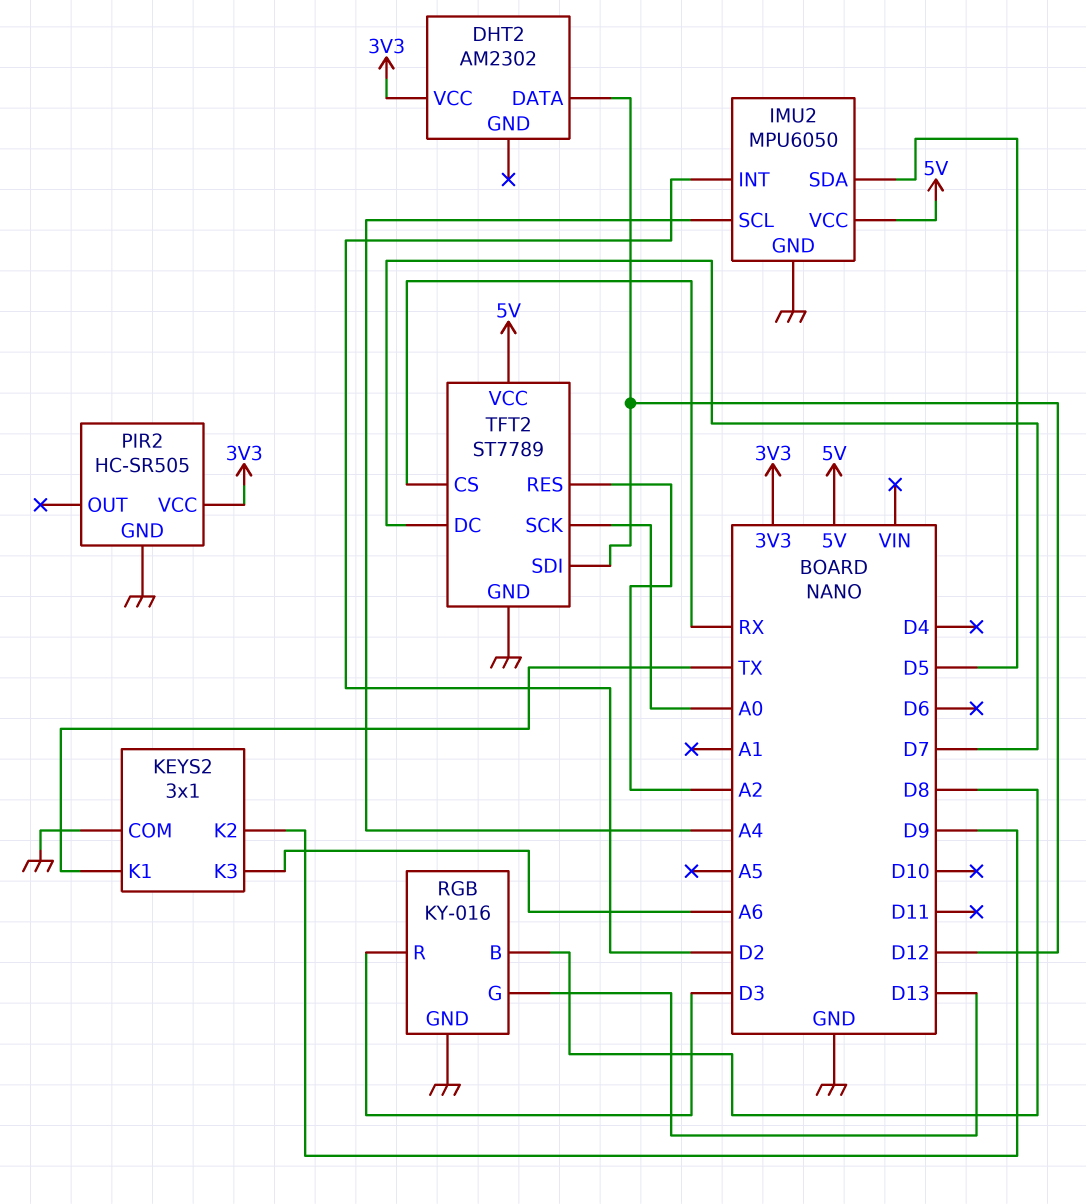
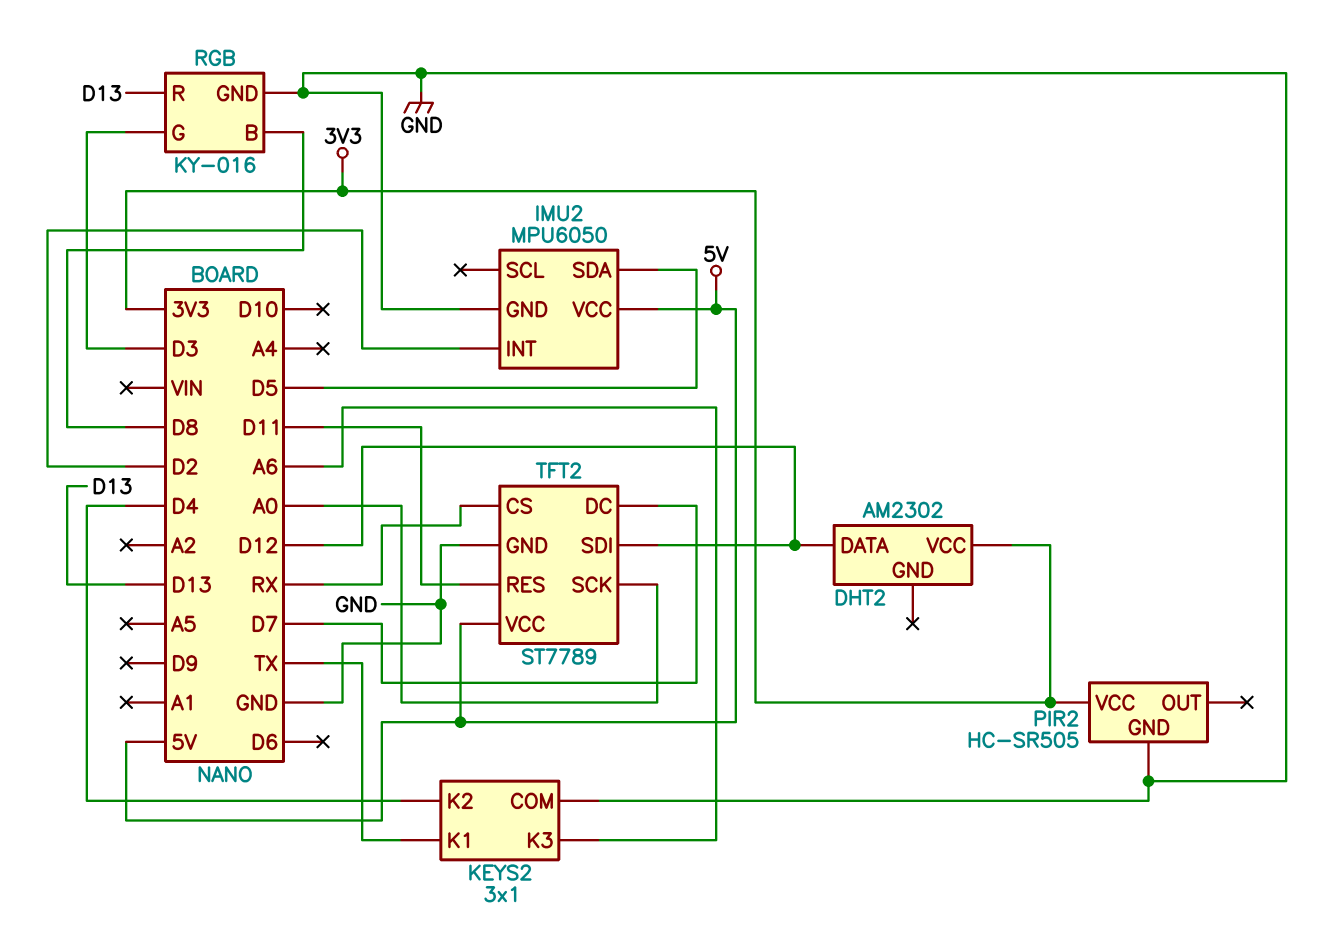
IMU2 pin SCL: A4 -> none
KEYS2 pin K2: D9 -> D4
RGB pin G: D13 -> D3
RGB pin R: D3 -> D13
TFT2 pin RES: A2 -> D11

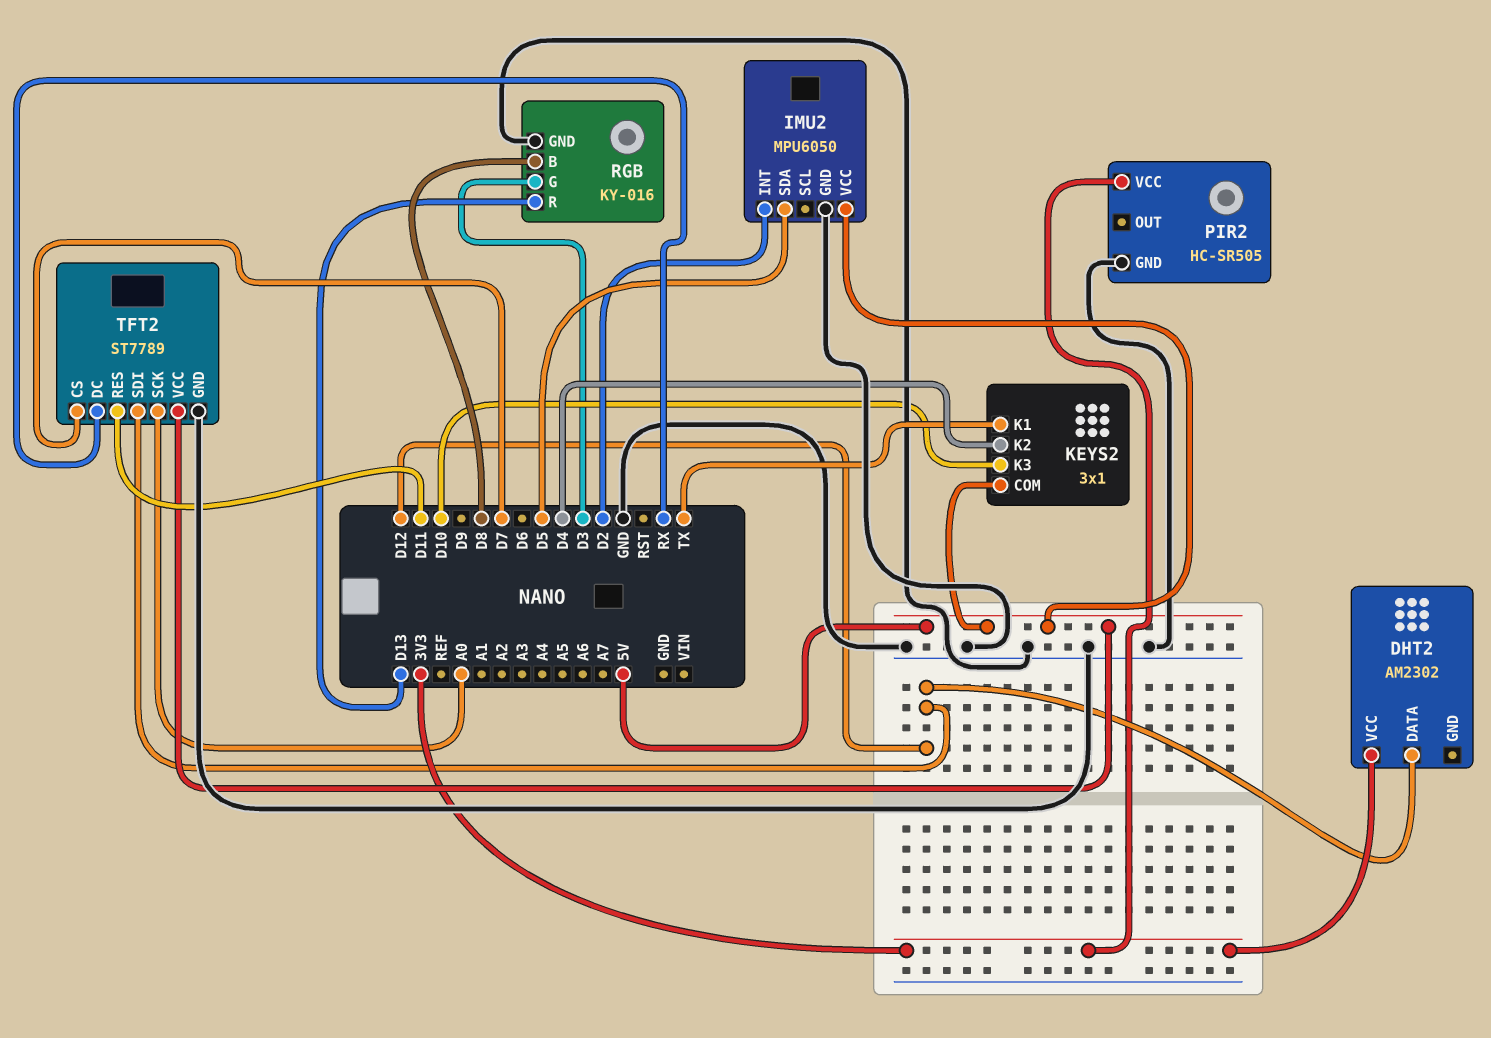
KEYS2 pin COM: GND -> 5V
KEYS2 pin K3: A6 -> D10
TFT2 pin CS: RX -> D7
TFT2 pin DC: D7 -> RX

